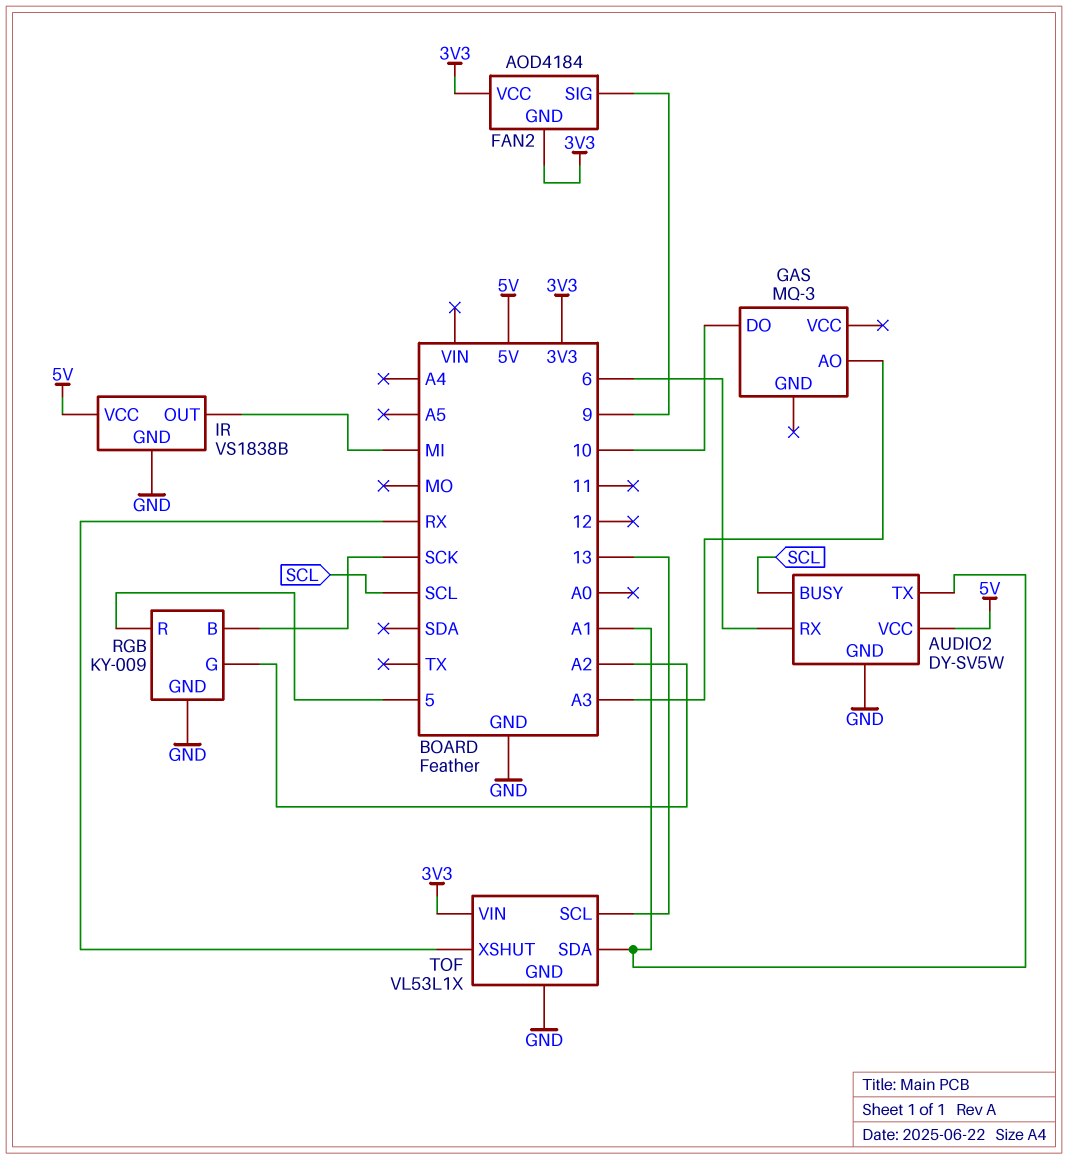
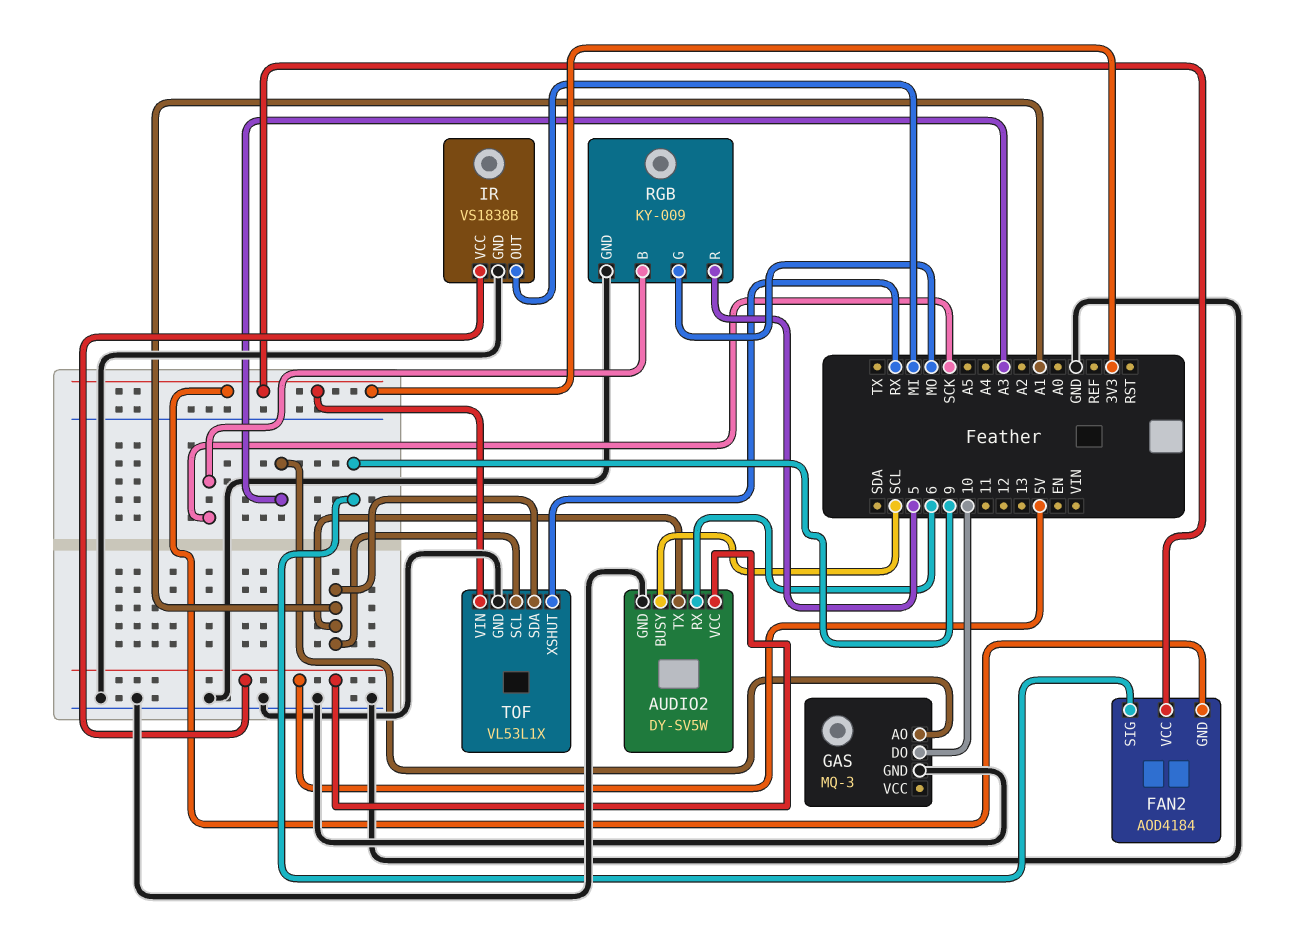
GAS pin GND: none -> GND
RGB pin G: A2 -> MO
TOF pin SCL: 13 -> A1

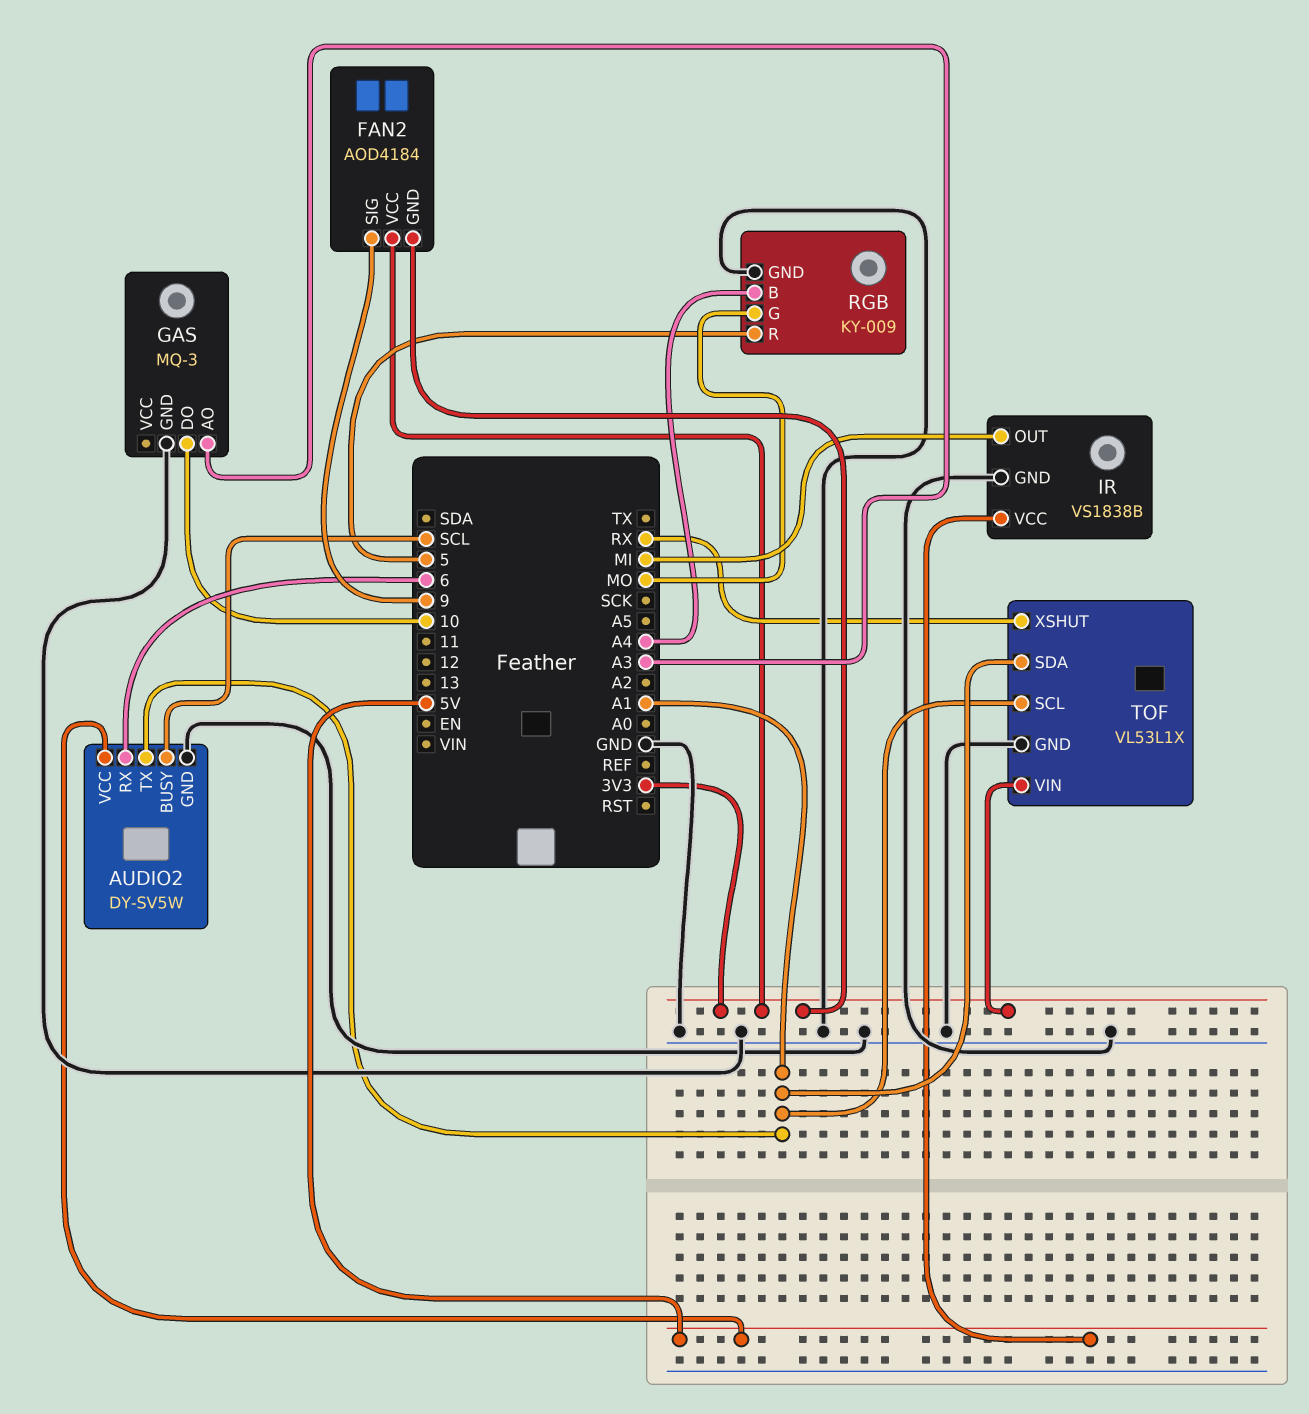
RGB pin B: SCK -> A4

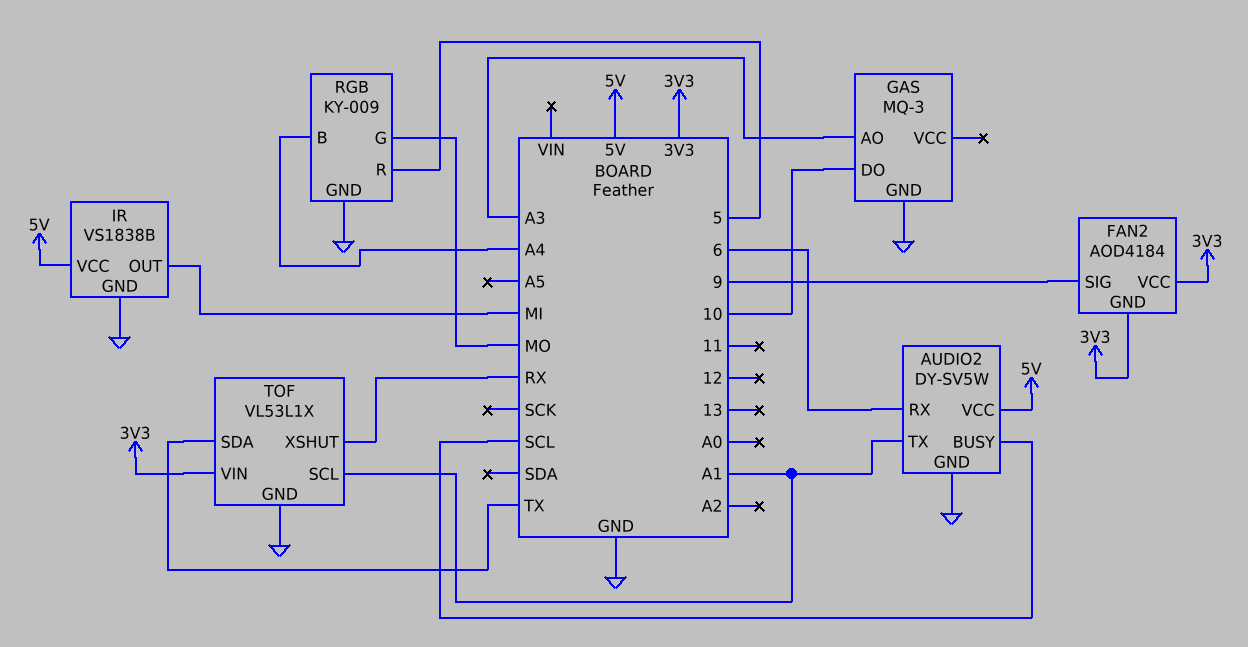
TOF pin SDA: A1 -> TX

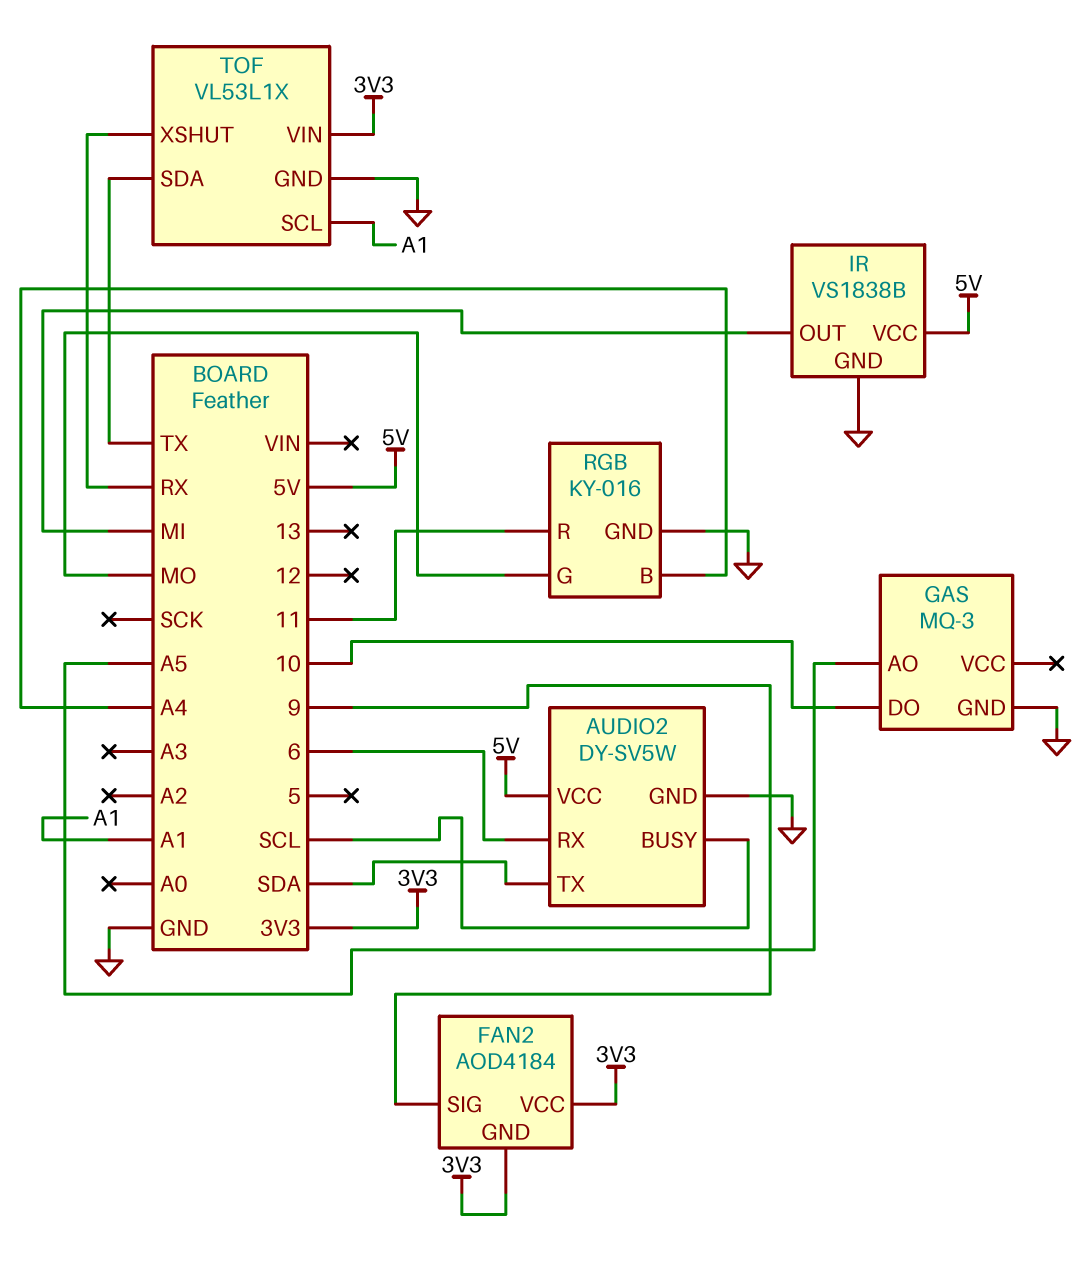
AUDIO2 pin TX: A1 -> SDA
GAS pin AO: A3 -> A5
RGB: KY-009 -> KY-016
RGB pin R: 5 -> 11

